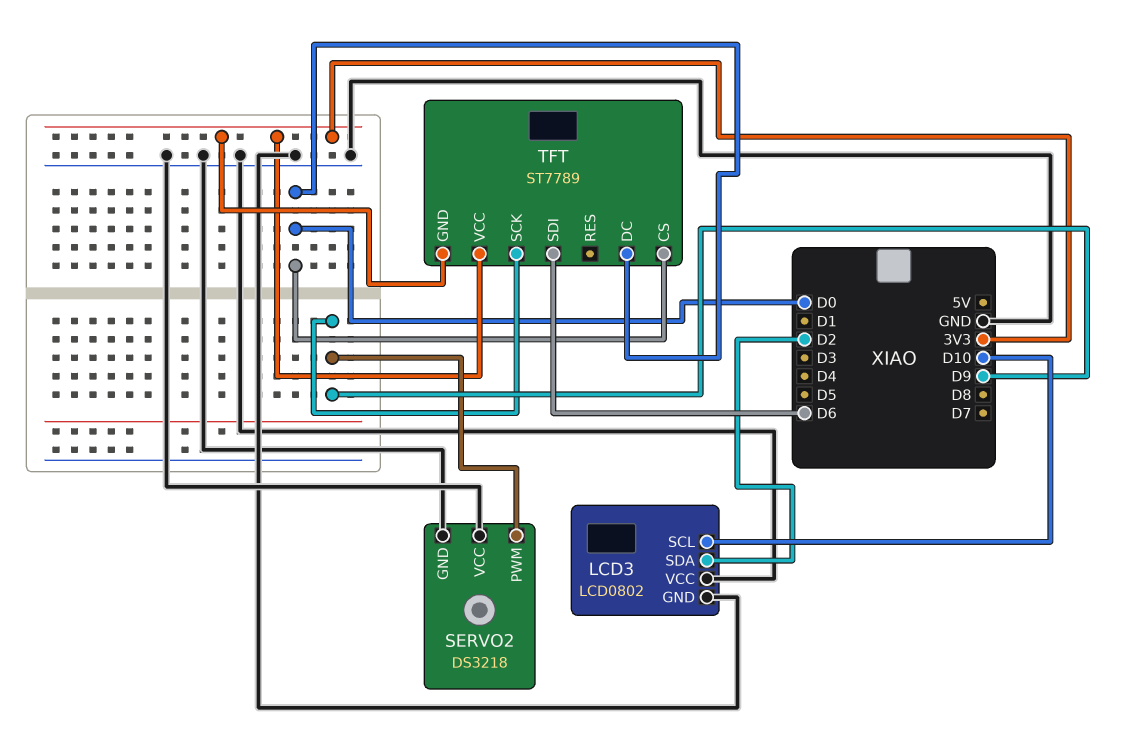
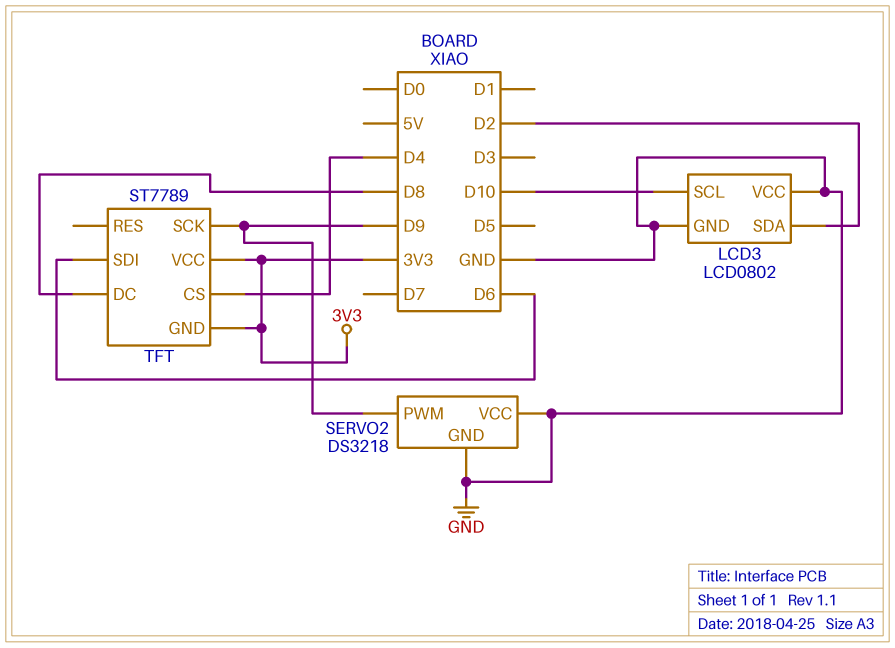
TFT pin CS: D0 -> D4
TFT pin DC: D0 -> D8

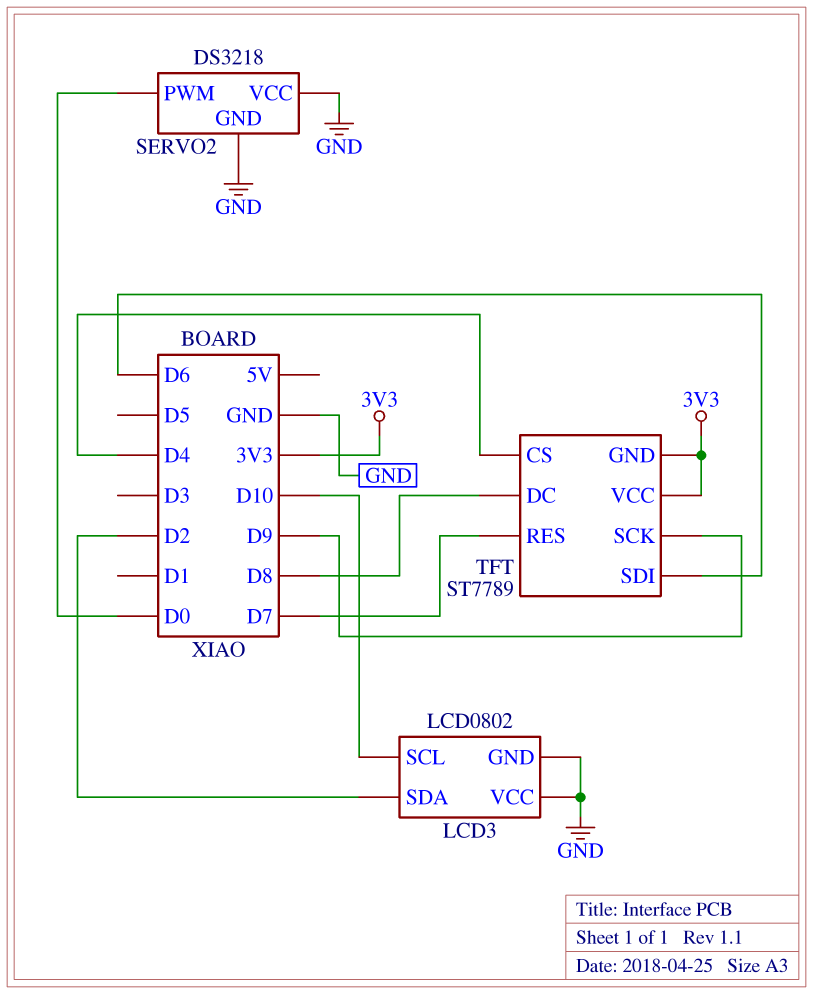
SERVO2 pin PWM: D9 -> D0
TFT pin RES: none -> D7

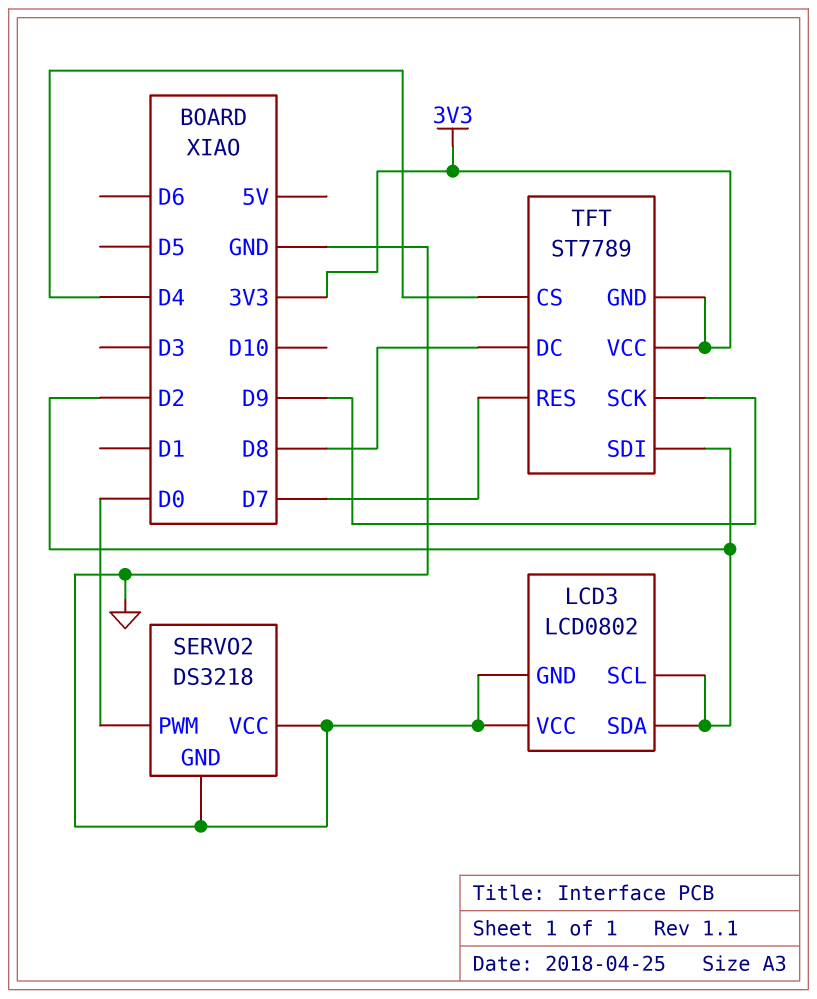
LCD3 pin SCL: D10 -> D2
TFT pin SDI: D6 -> D2

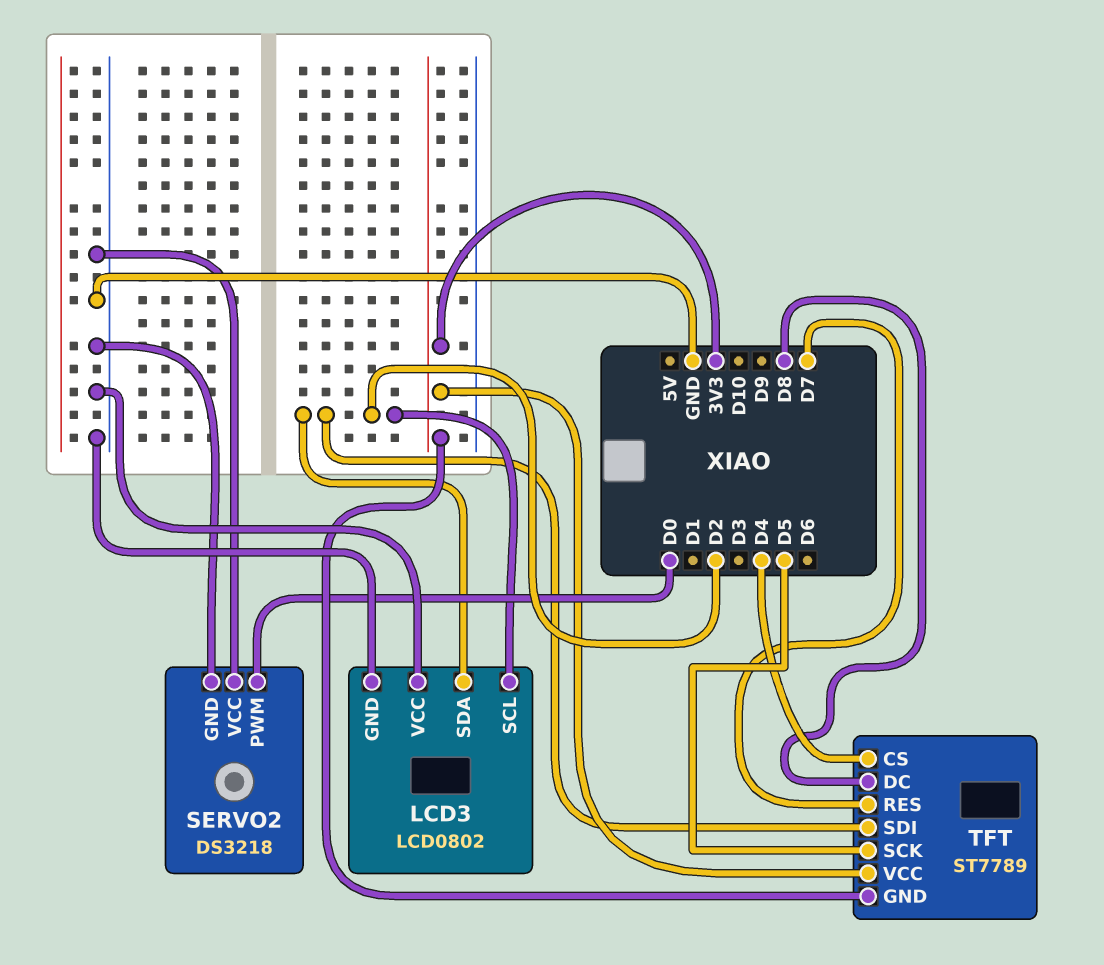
TFT pin SCK: D9 -> D5

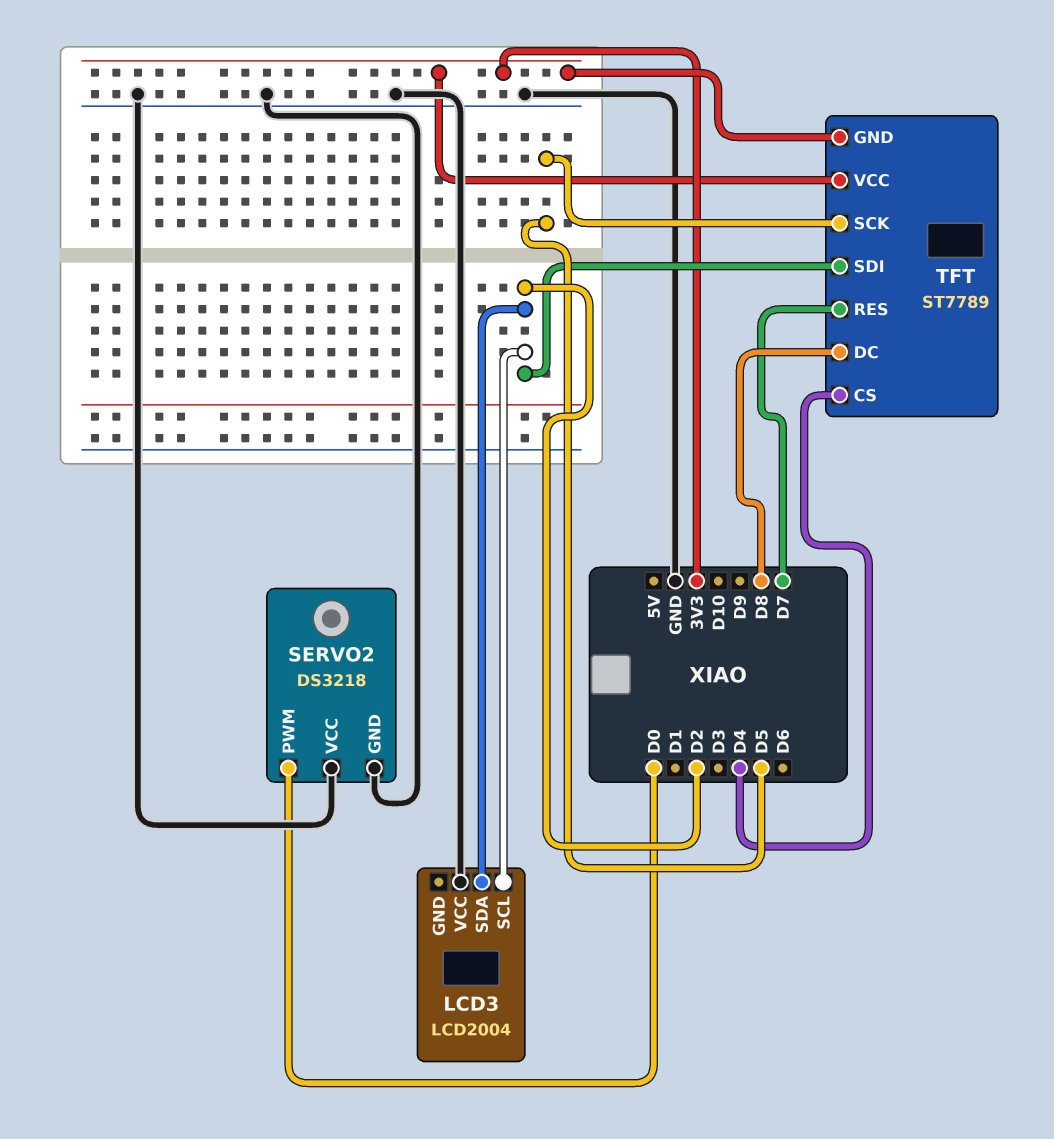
LCD3: LCD0802 -> LCD2004
LCD3 pin GND: GND -> none

